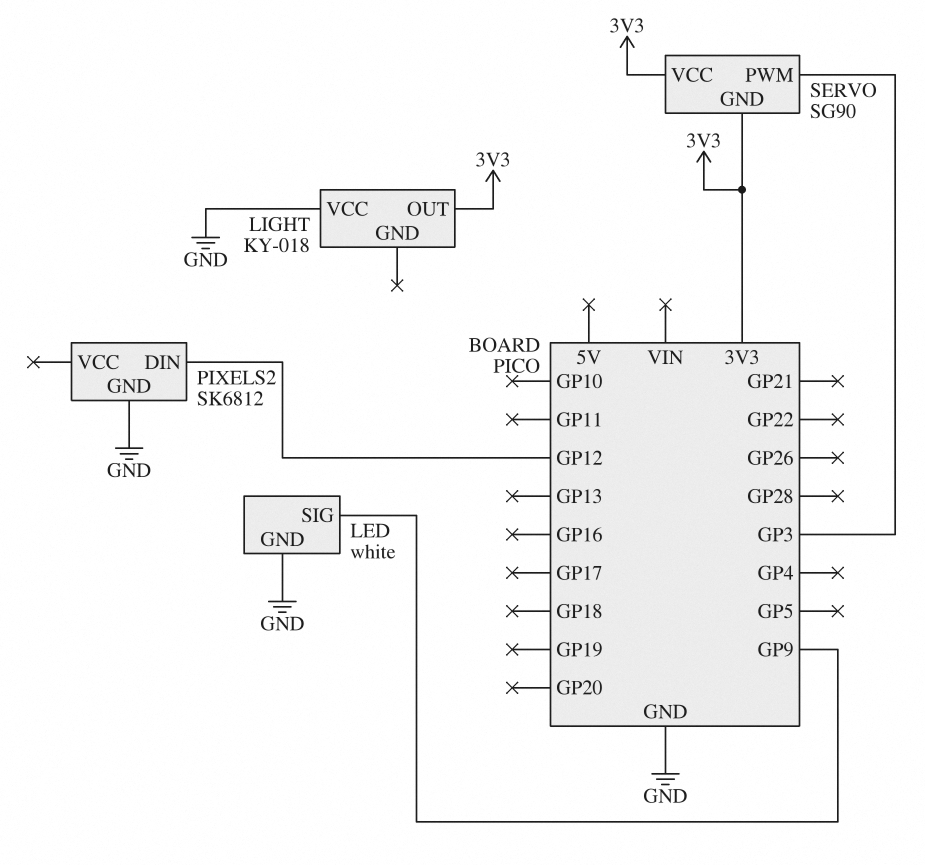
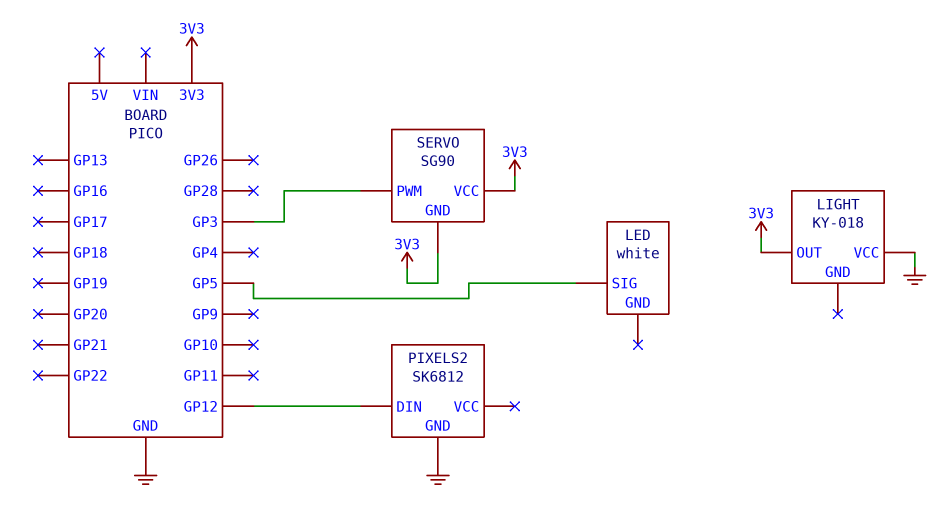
LED pin GND: GND -> none
LED pin SIG: GP9 -> GP5

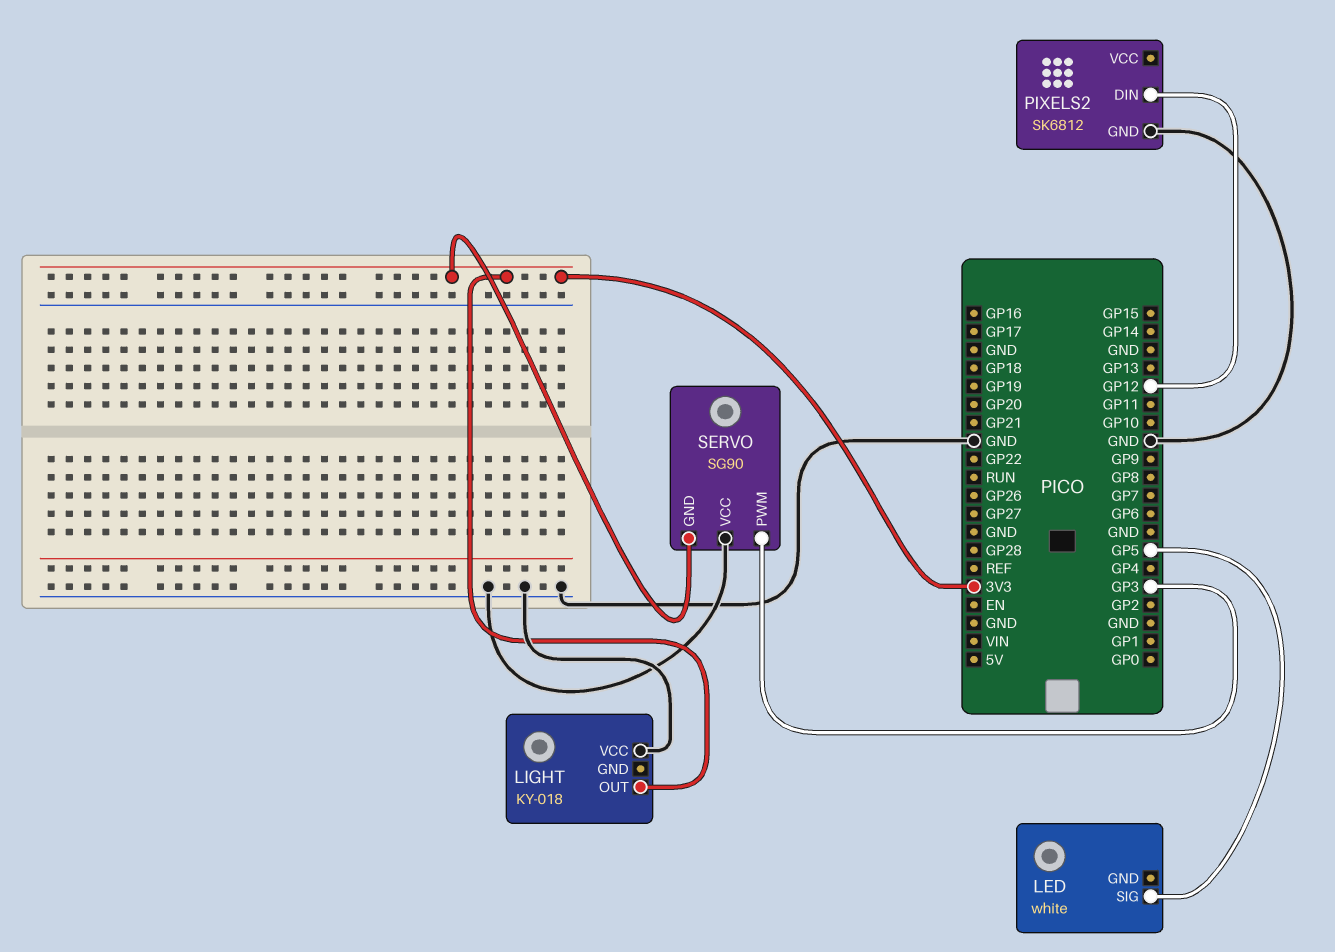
SERVO pin VCC: 3V3 -> GND

